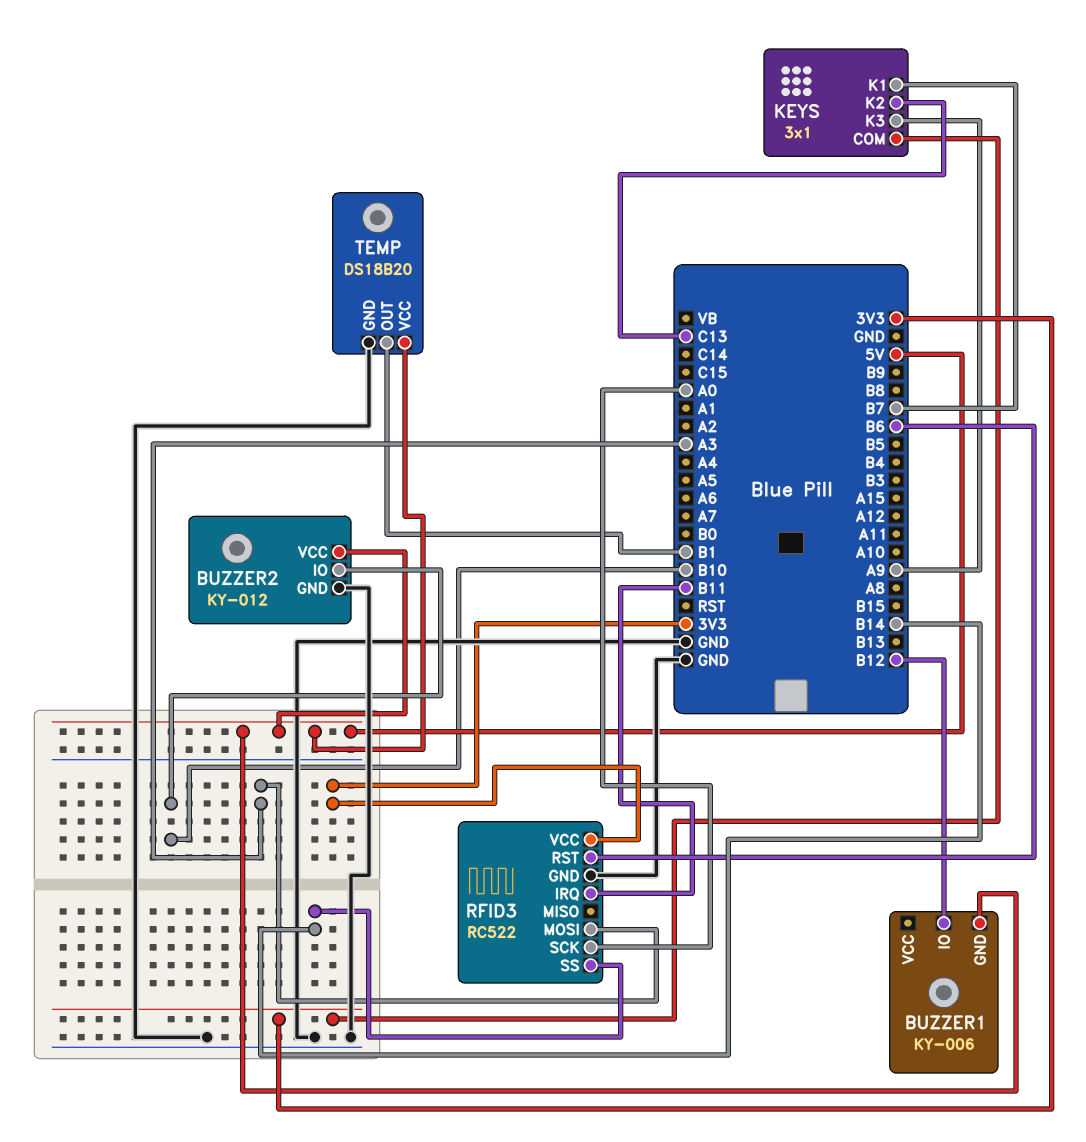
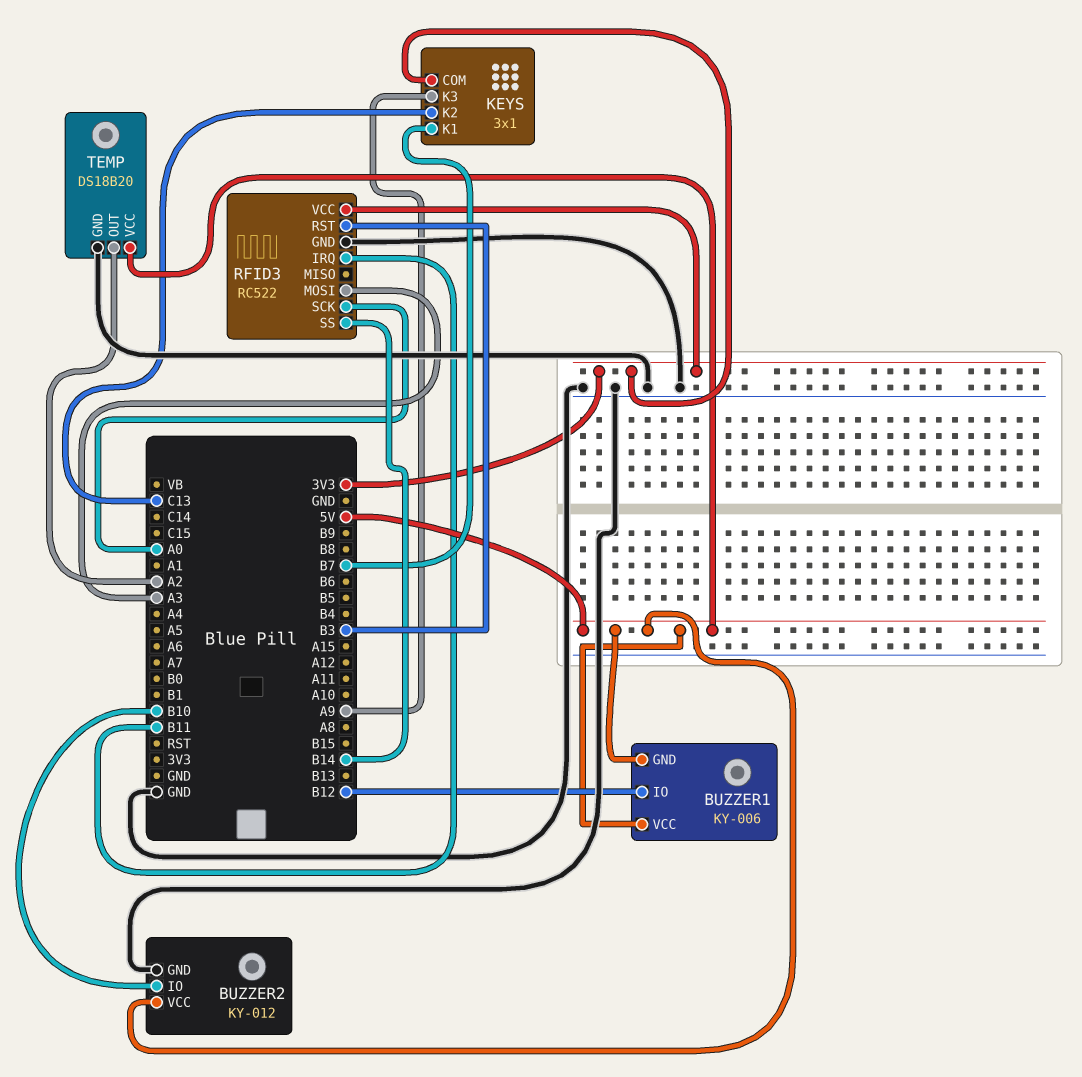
BUZZER1 pin VCC: none -> 5V
RFID3 pin RST: B6 -> B3
TEMP pin OUT: B1 -> A2

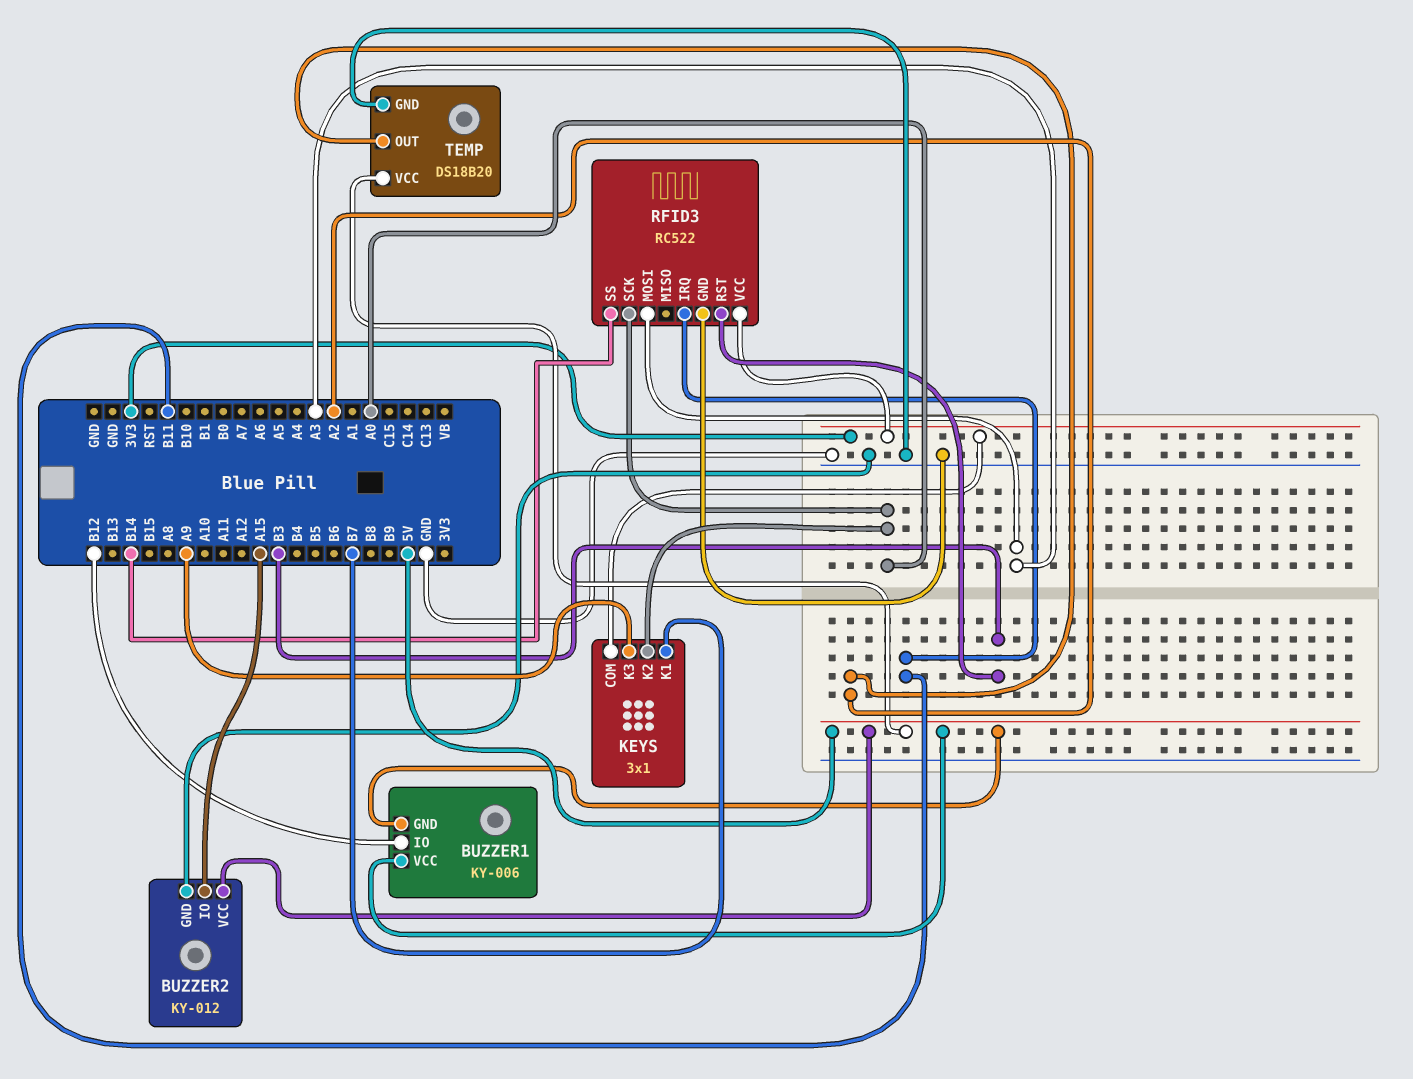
BUZZER2 pin IO: B10 -> A15
KEYS pin K2: C13 -> A0

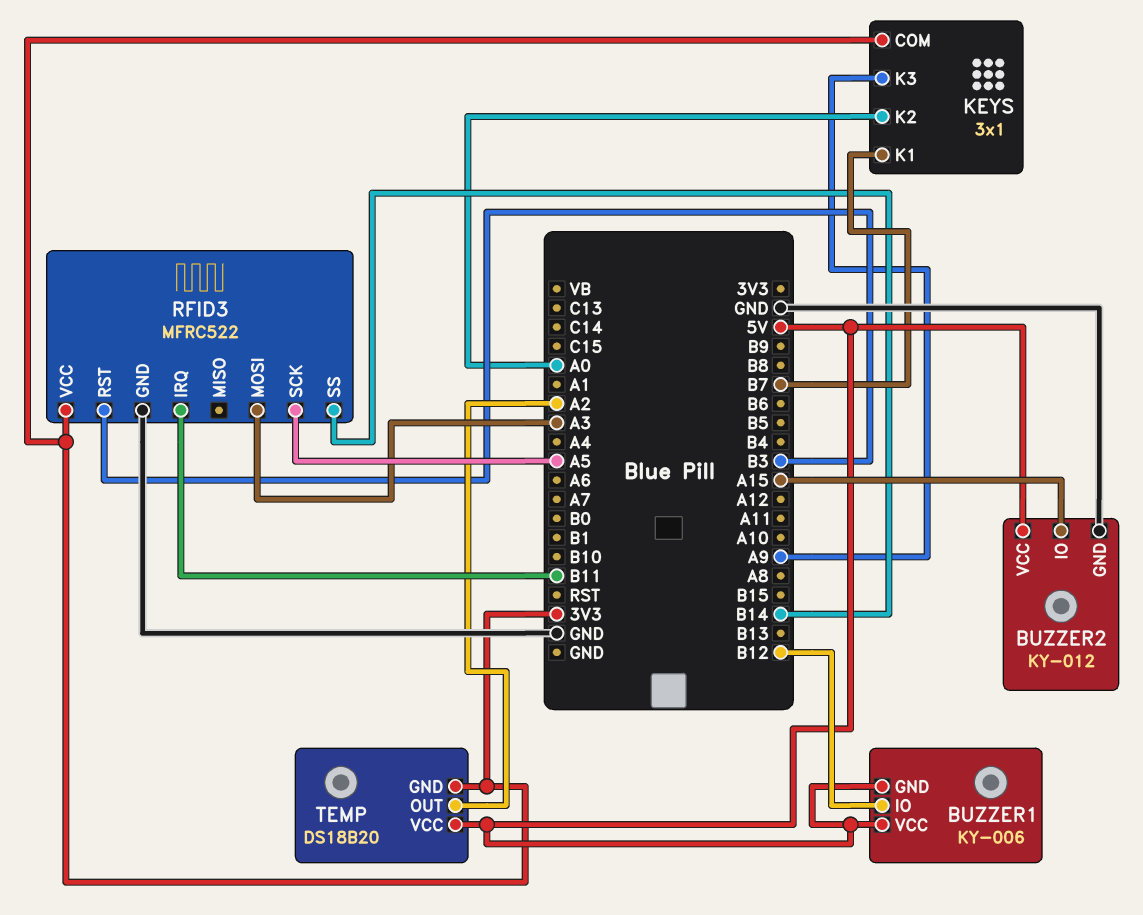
RFID3: RC522 -> MFRC522
RFID3 pin SCK: A0 -> A5
TEMP pin GND: GND -> 3V3

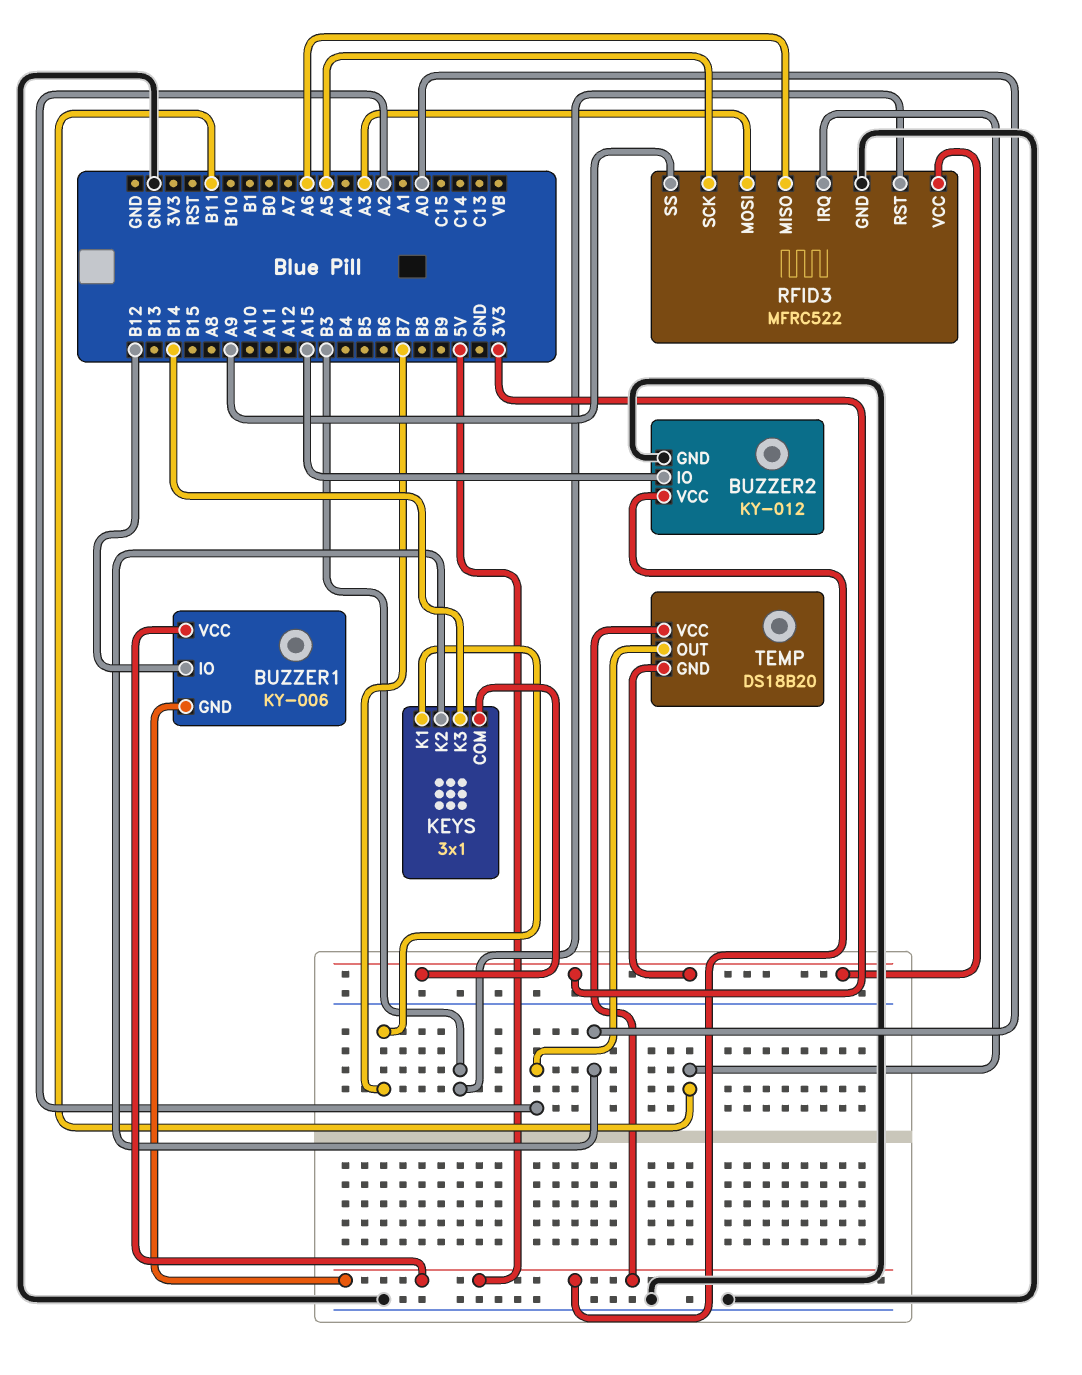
KEYS pin K3: A9 -> B14
RFID3 pin MISO: none -> A6
RFID3 pin SS: B14 -> A9

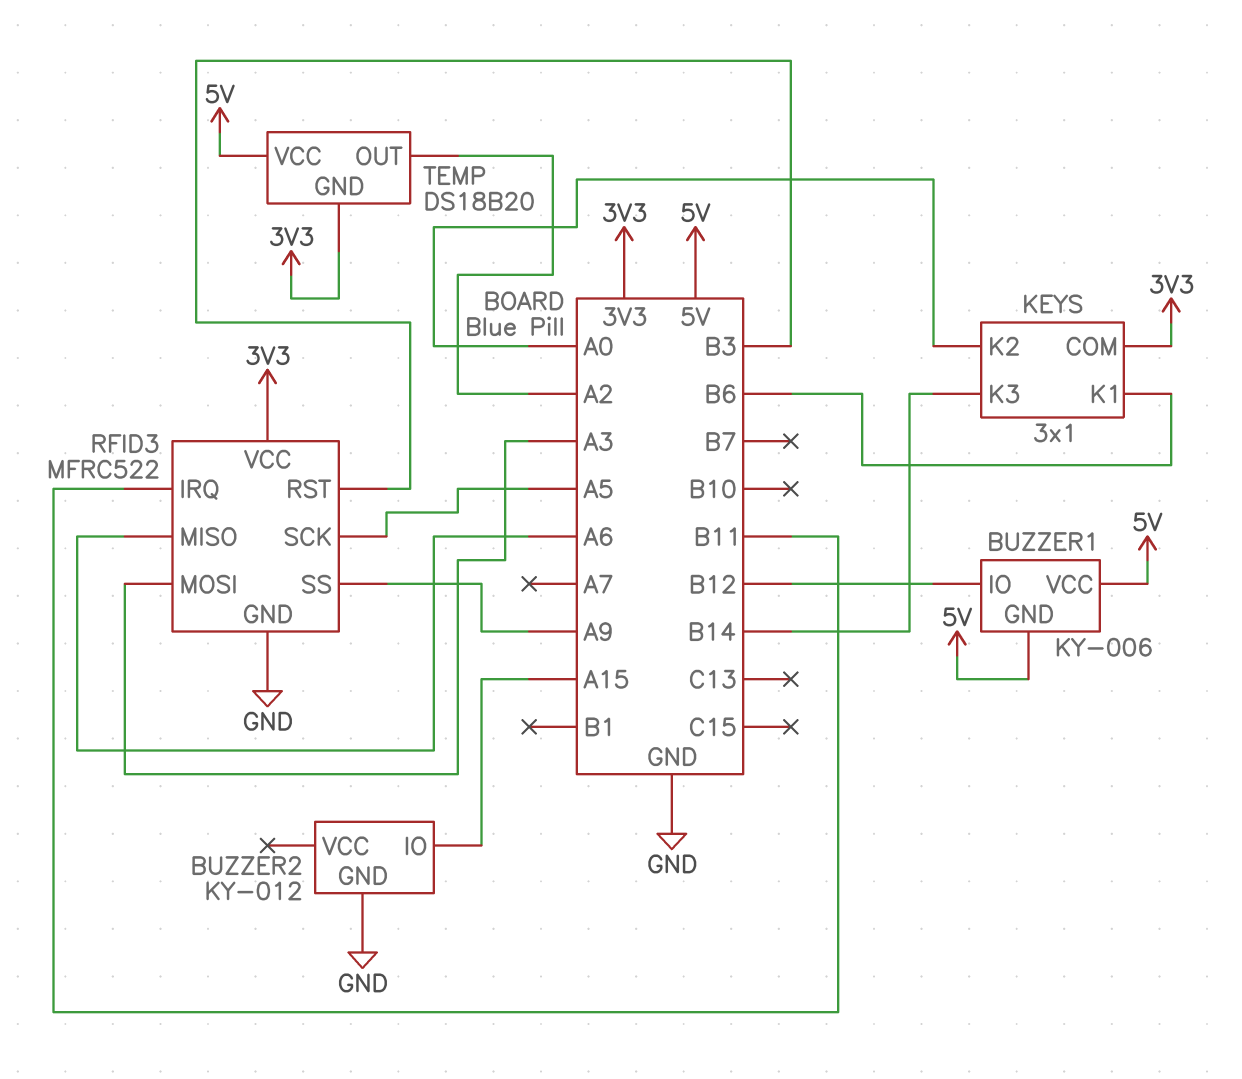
BUZZER2 pin VCC: 5V -> none
KEYS pin K1: B7 -> B6

